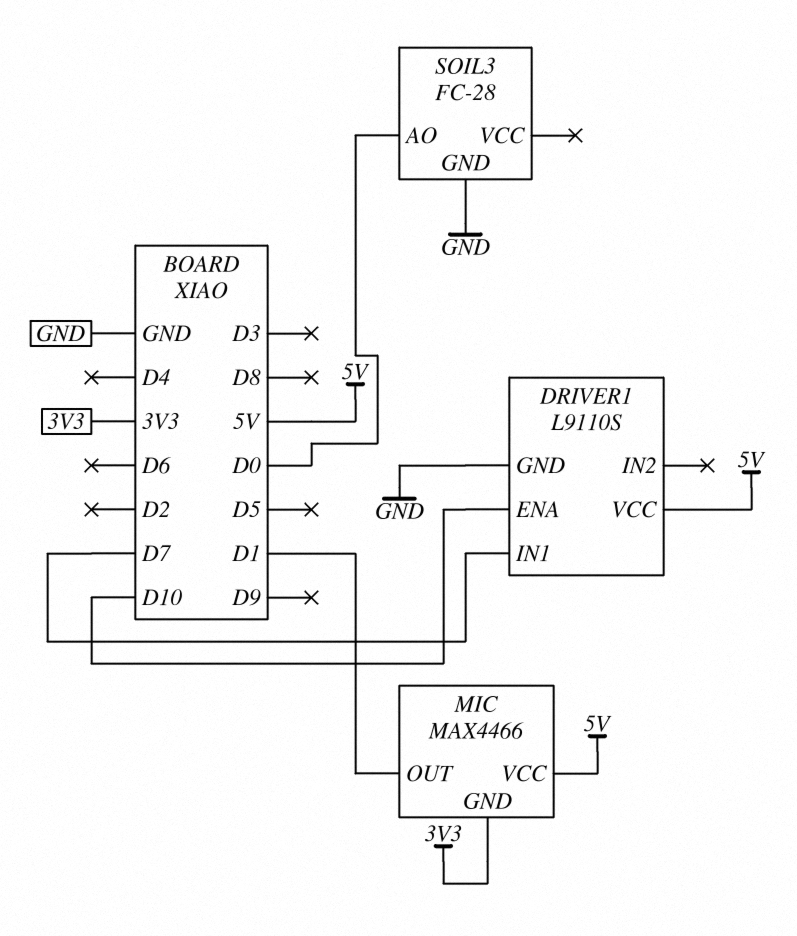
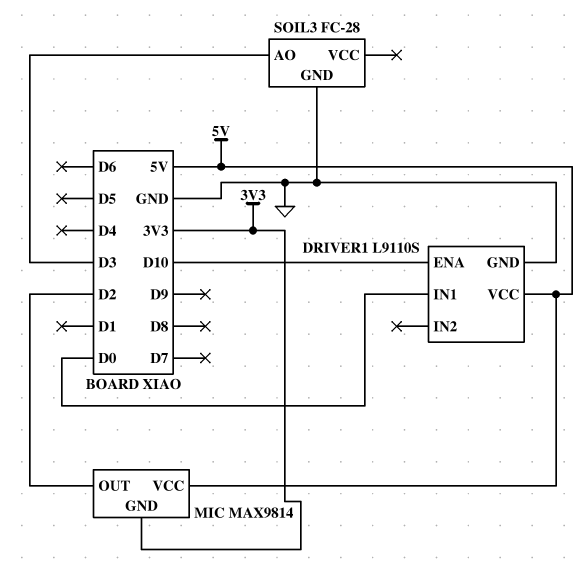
DRIVER1 pin IN1: D7 -> D0
MIC: MAX4466 -> MAX9814
MIC pin OUT: D1 -> D2
SOIL3 pin AO: D0 -> D3

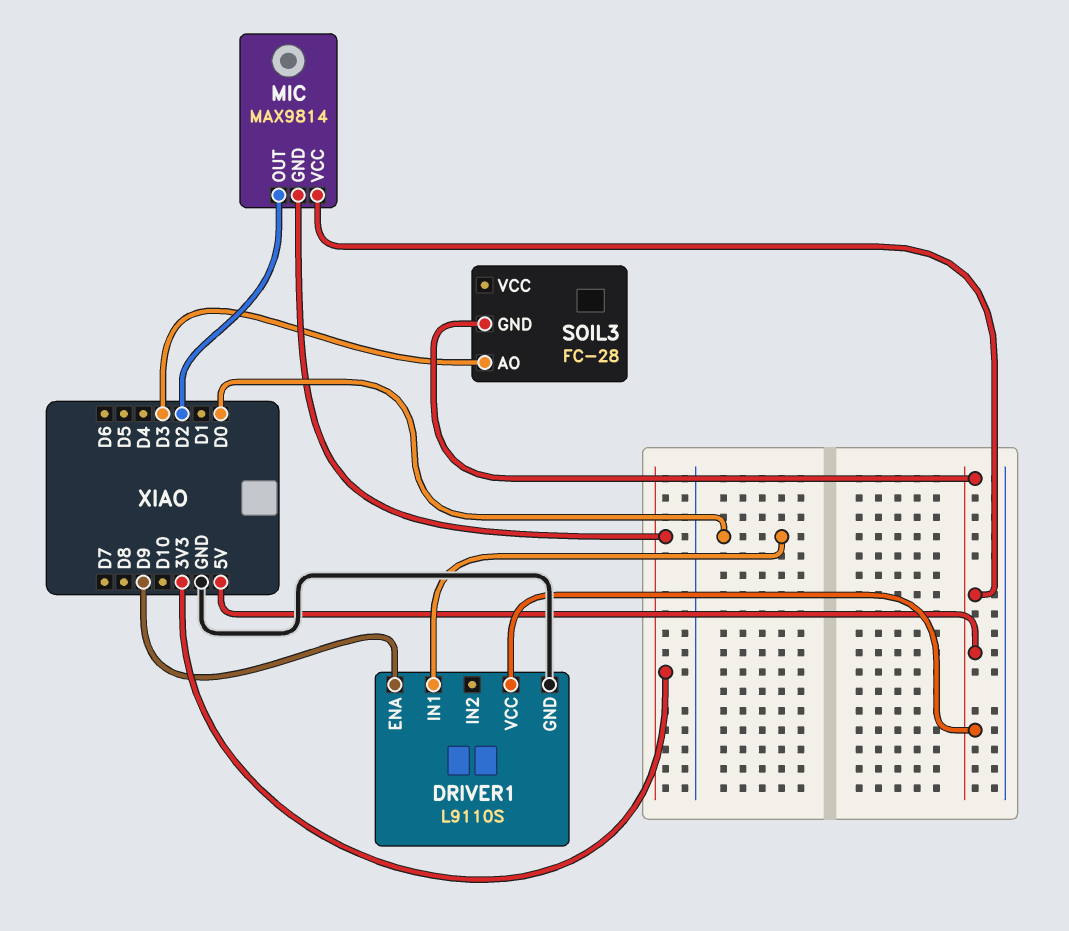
DRIVER1 pin ENA: D10 -> D9
SOIL3 pin GND: GND -> 5V

